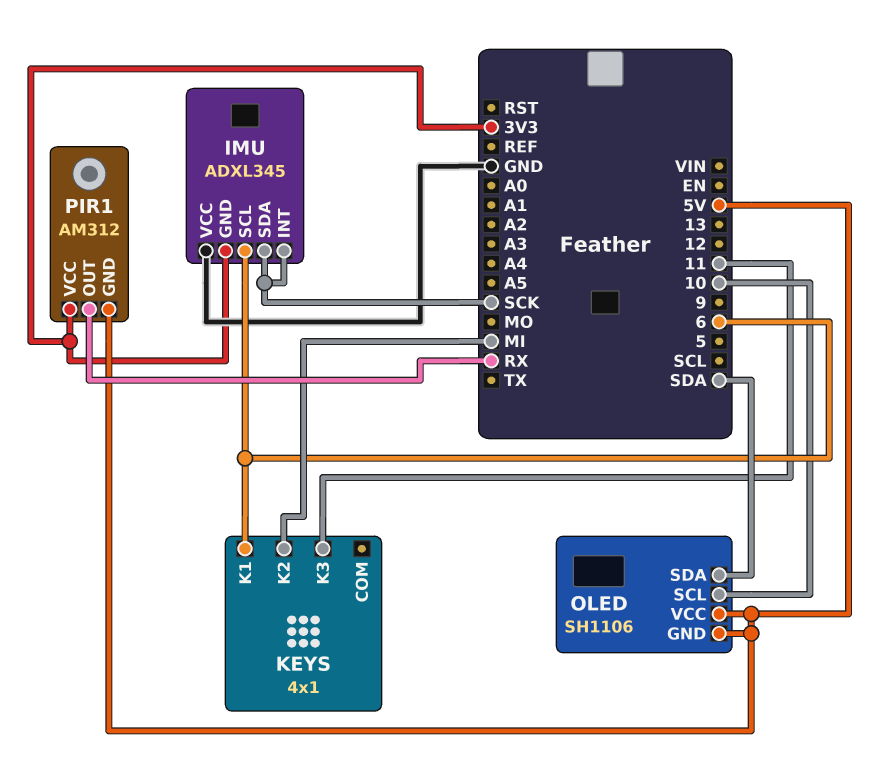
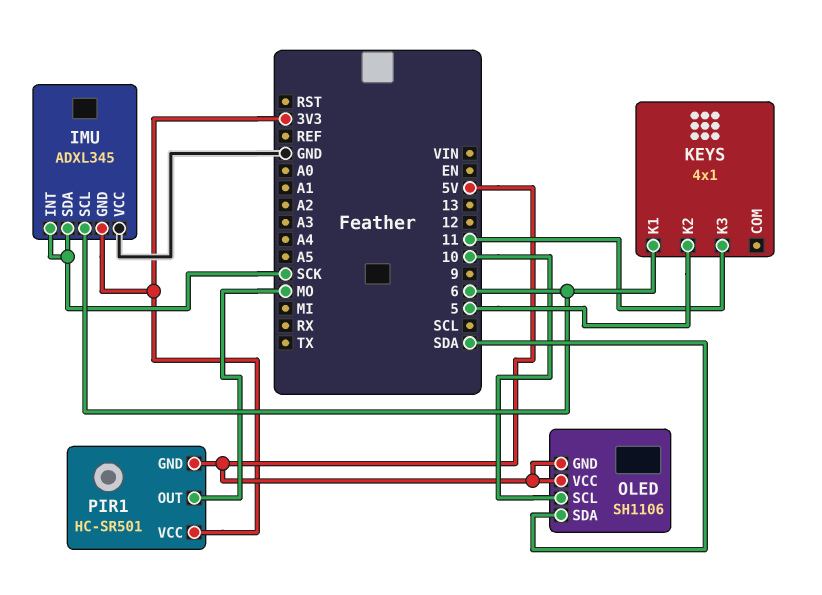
KEYS pin K2: MI -> 5
PIR1: AM312 -> HC-SR501
PIR1 pin OUT: RX -> MO

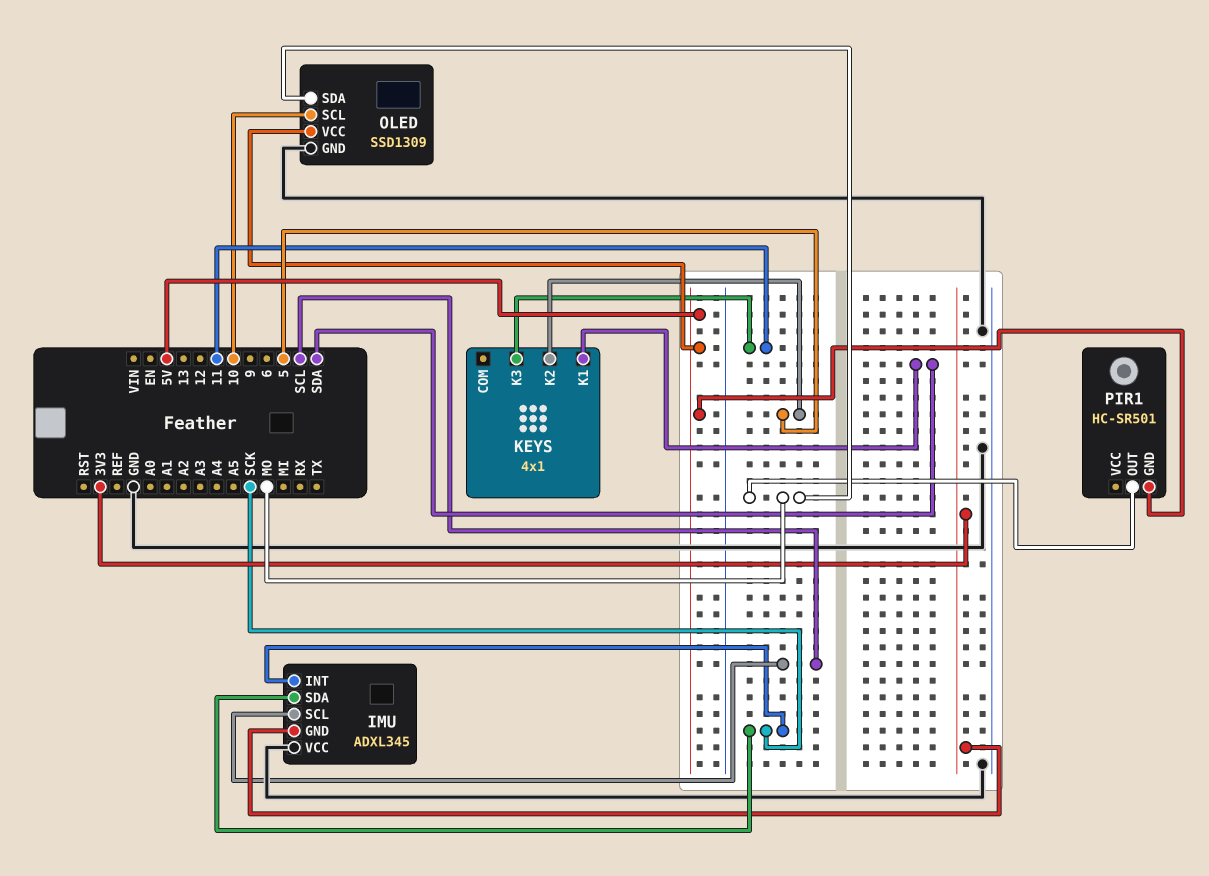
IMU pin SCL: 6 -> SCL
KEYS pin K1: 6 -> SDA
OLED: SH1106 -> SSD1309
OLED pin GND: 5V -> GND
OLED pin SDA: SDA -> MO
PIR1 pin VCC: 3V3 -> none

